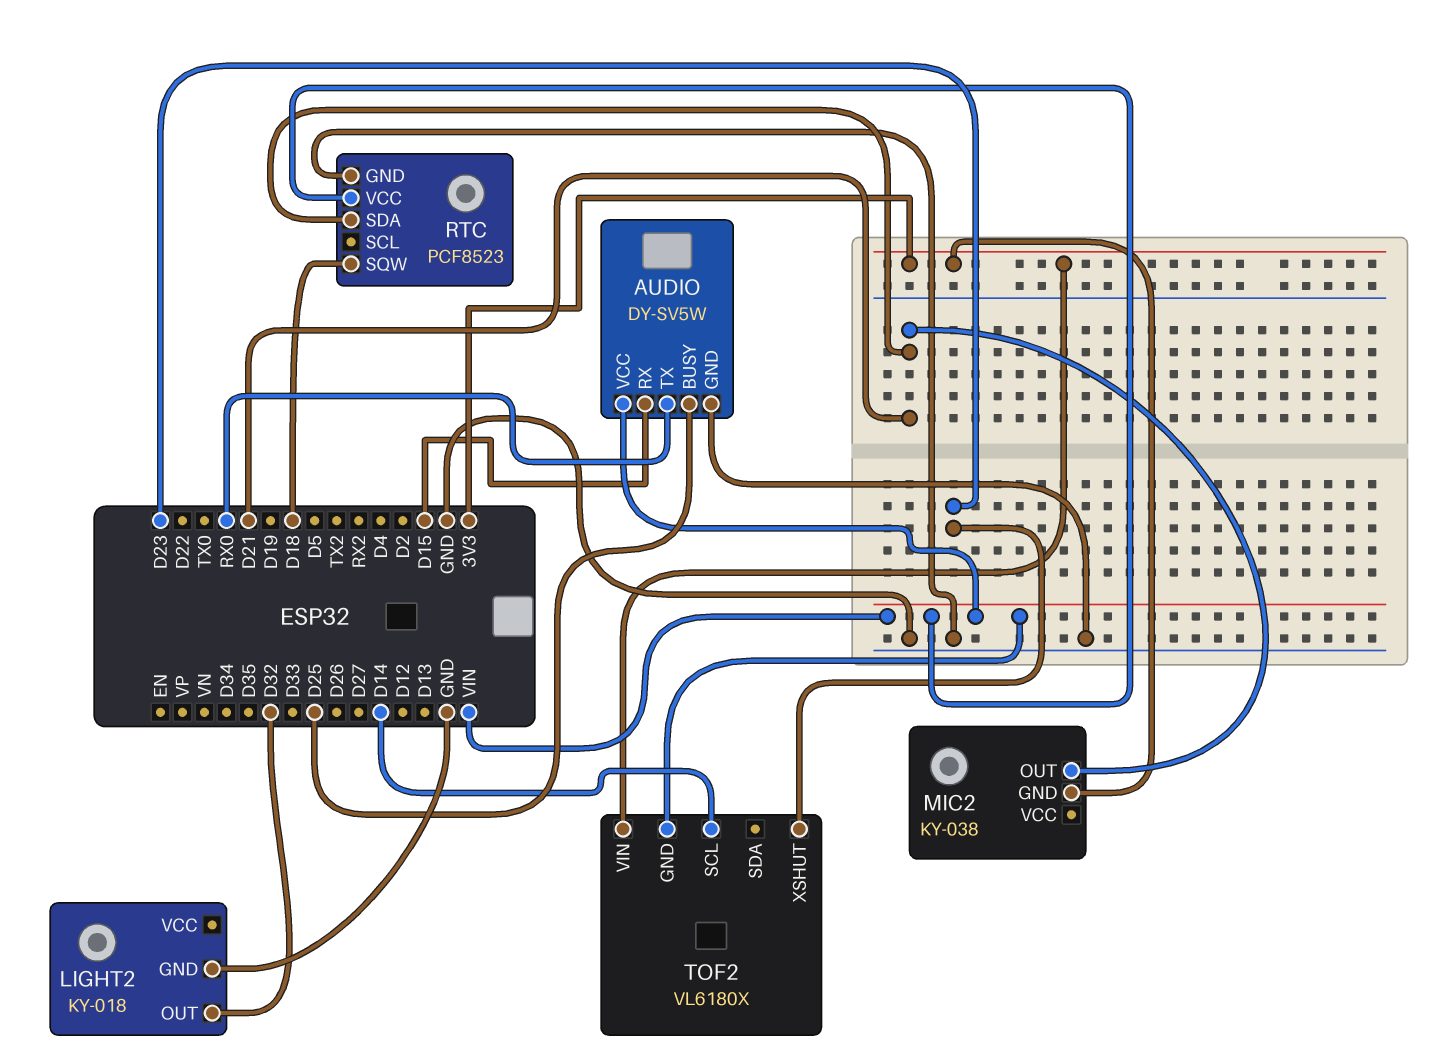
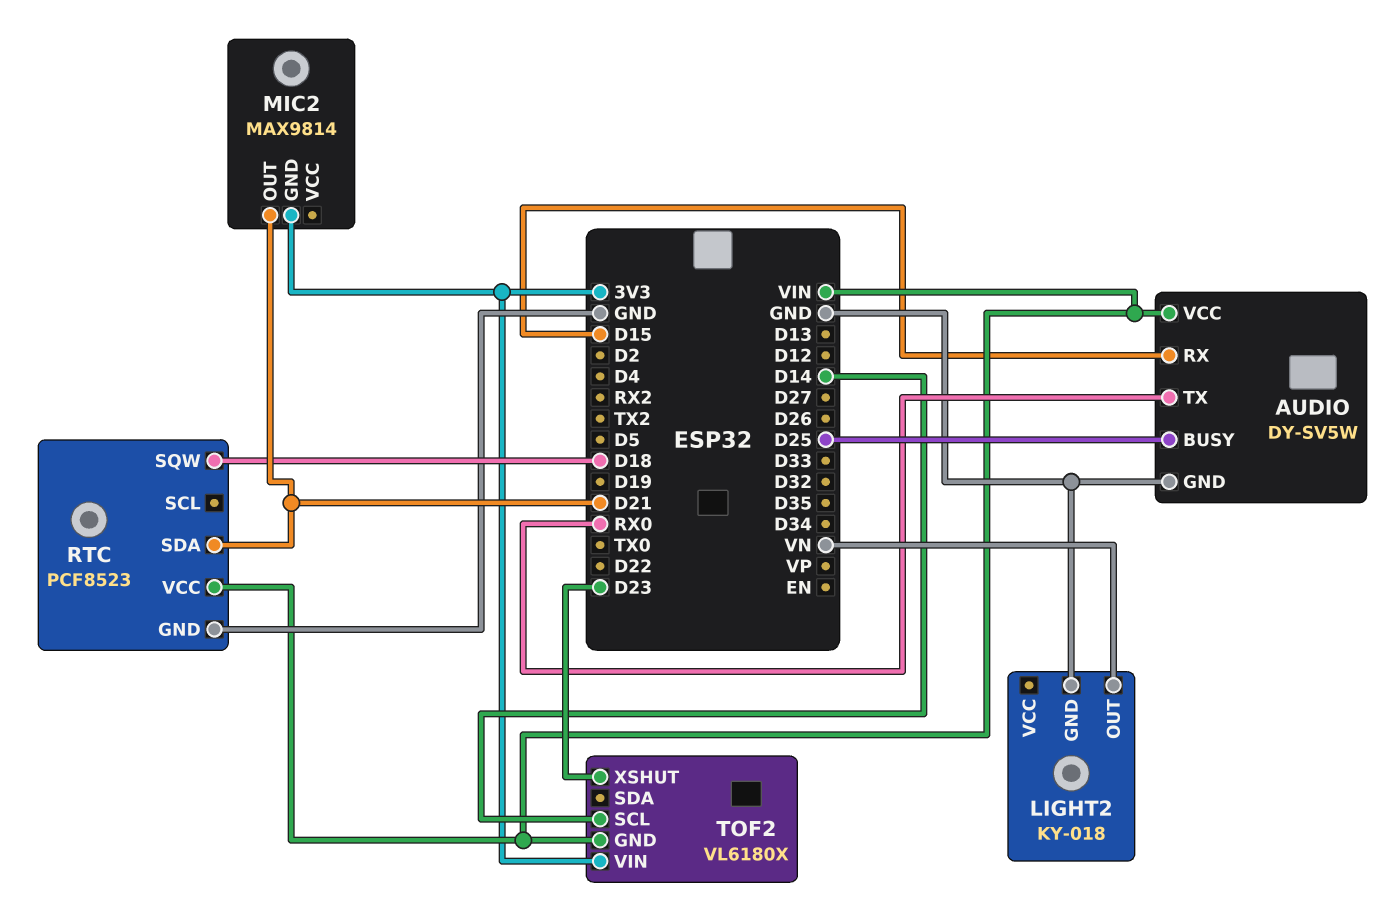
LIGHT2 pin OUT: D32 -> VN
MIC2: KY-038 -> MAX9814

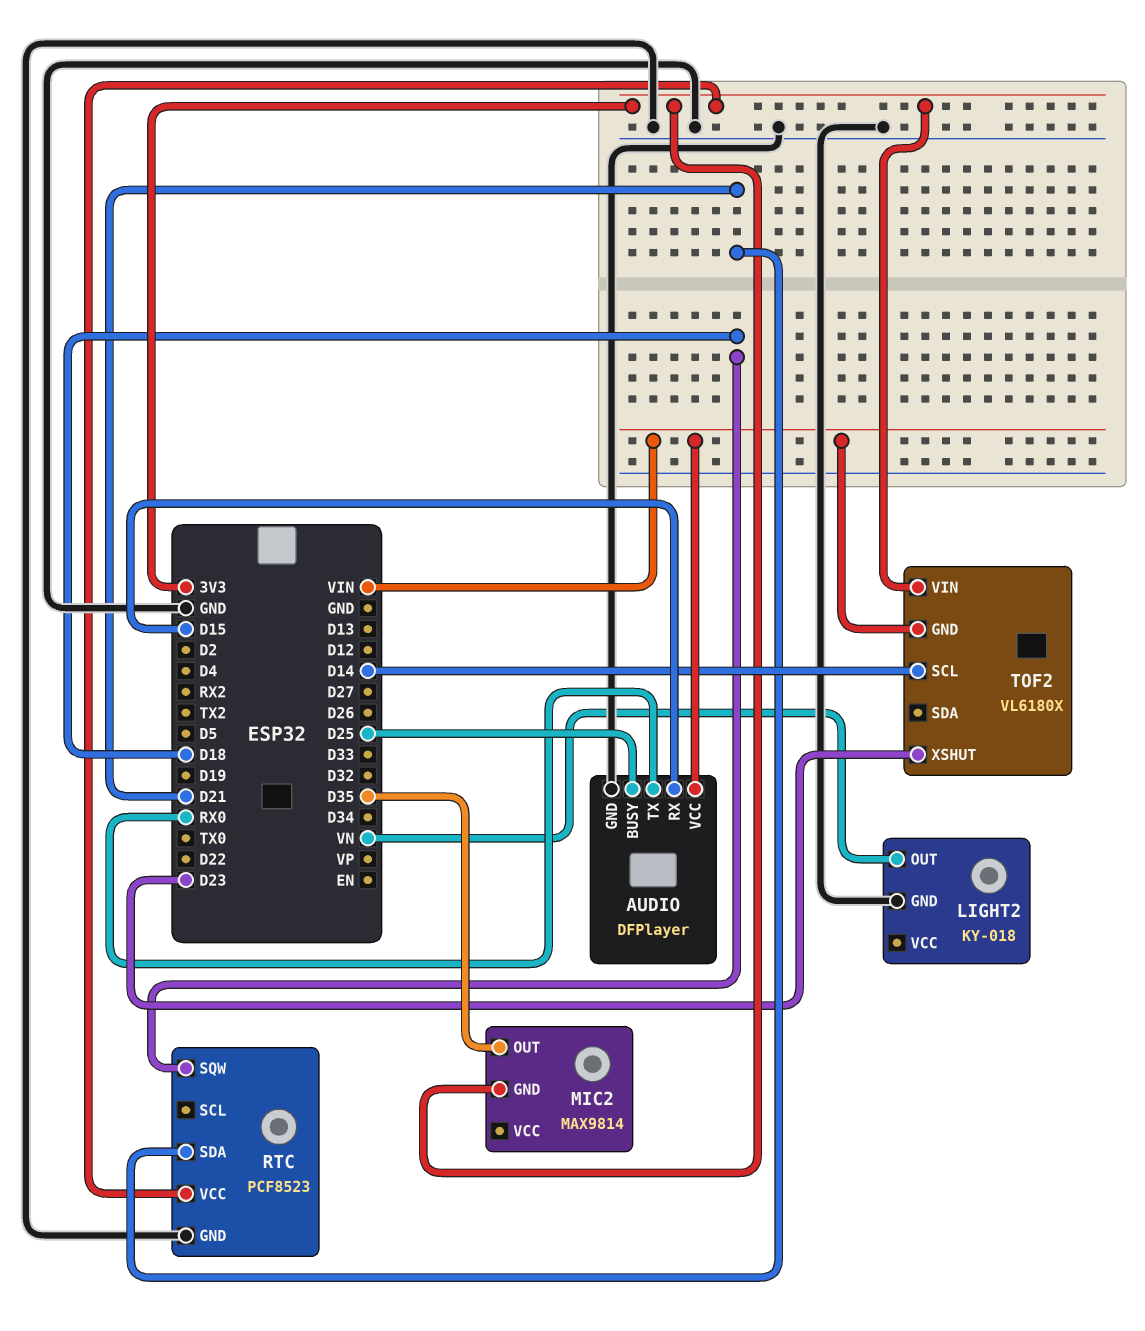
AUDIO: DY-SV5W -> DFPlayer
MIC2 pin OUT: D21 -> D35
RTC pin VCC: VIN -> 3V3

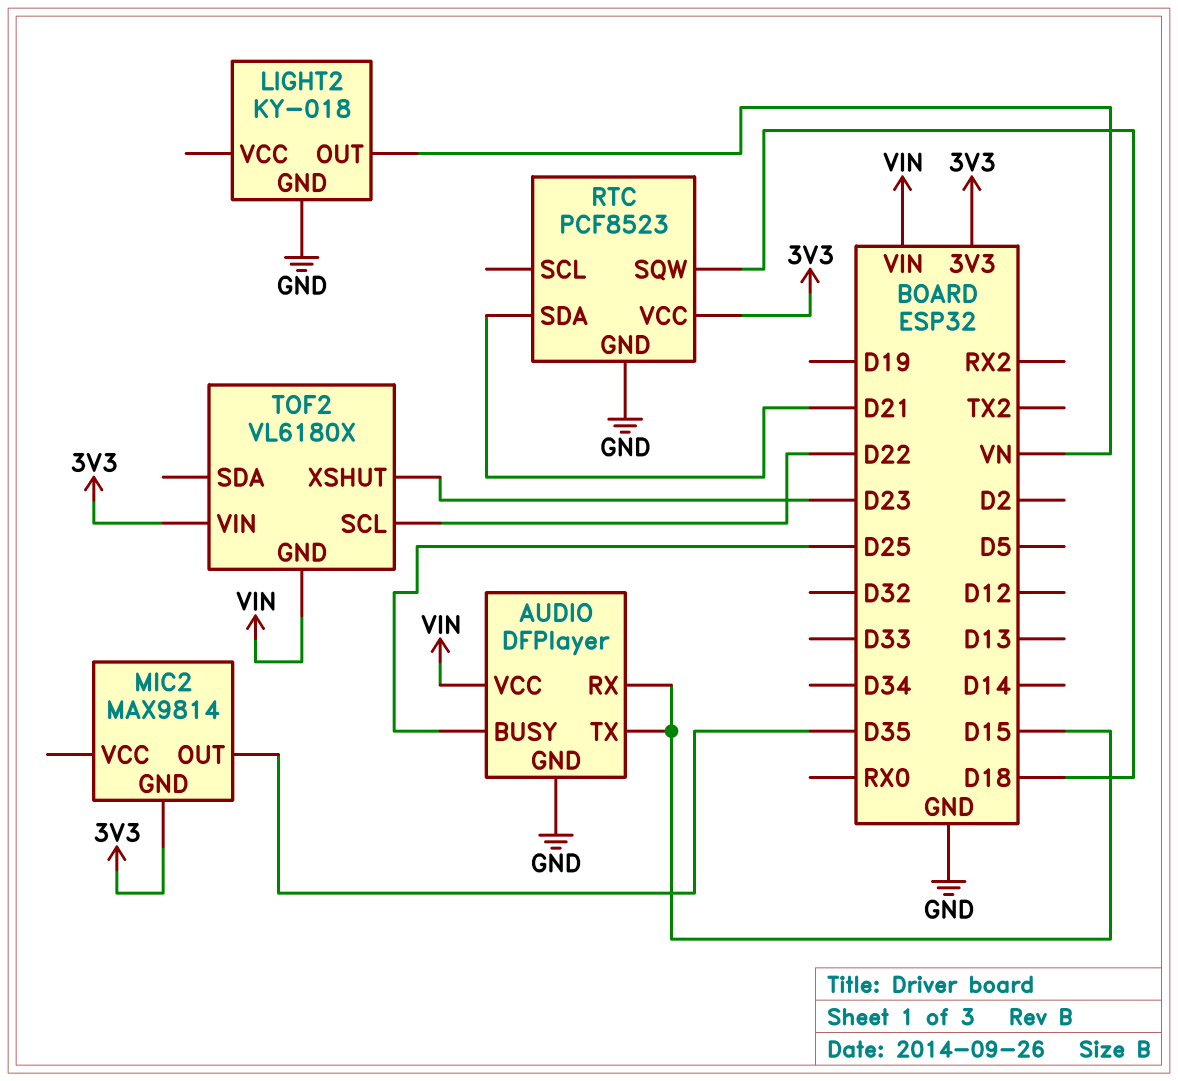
AUDIO pin TX: RX0 -> D15
TOF2 pin SCL: D14 -> D22

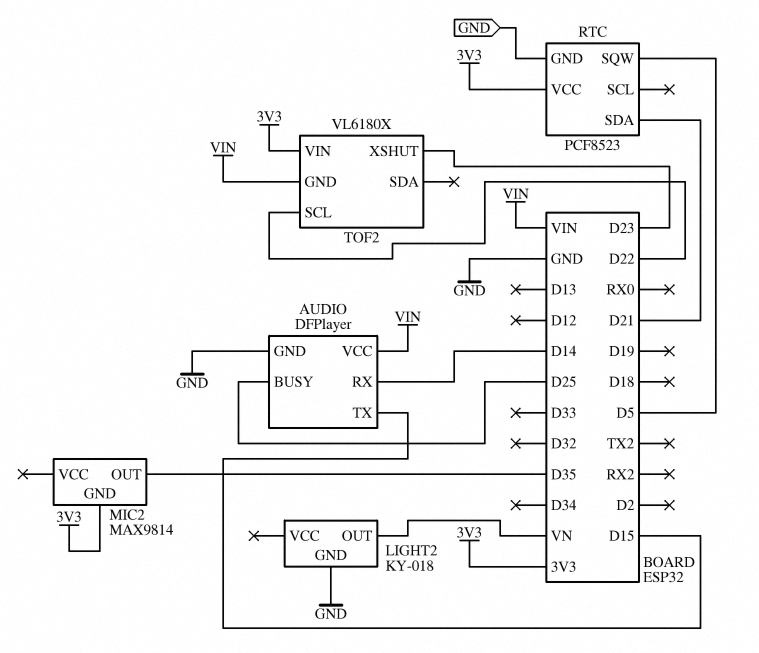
AUDIO pin RX: D15 -> D14
RTC pin SQW: D18 -> D5

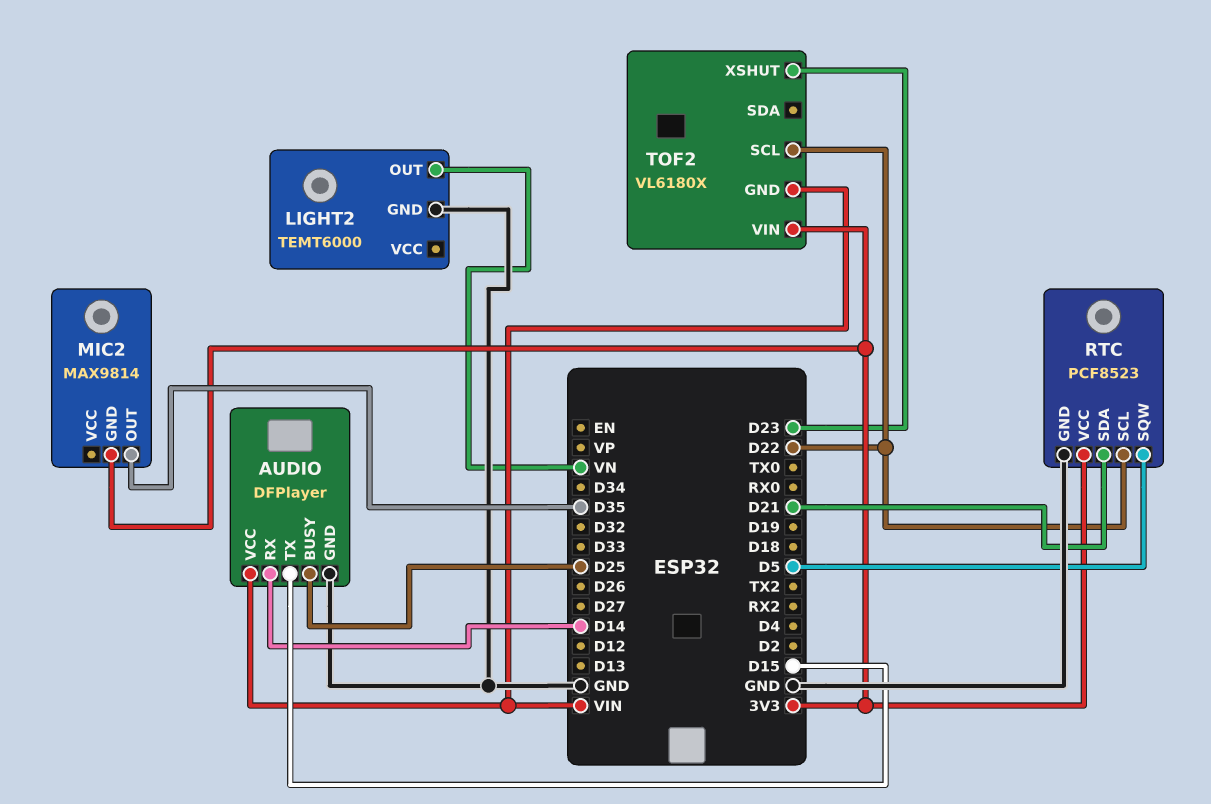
LIGHT2: KY-018 -> TEMT6000
RTC pin SCL: none -> D22

